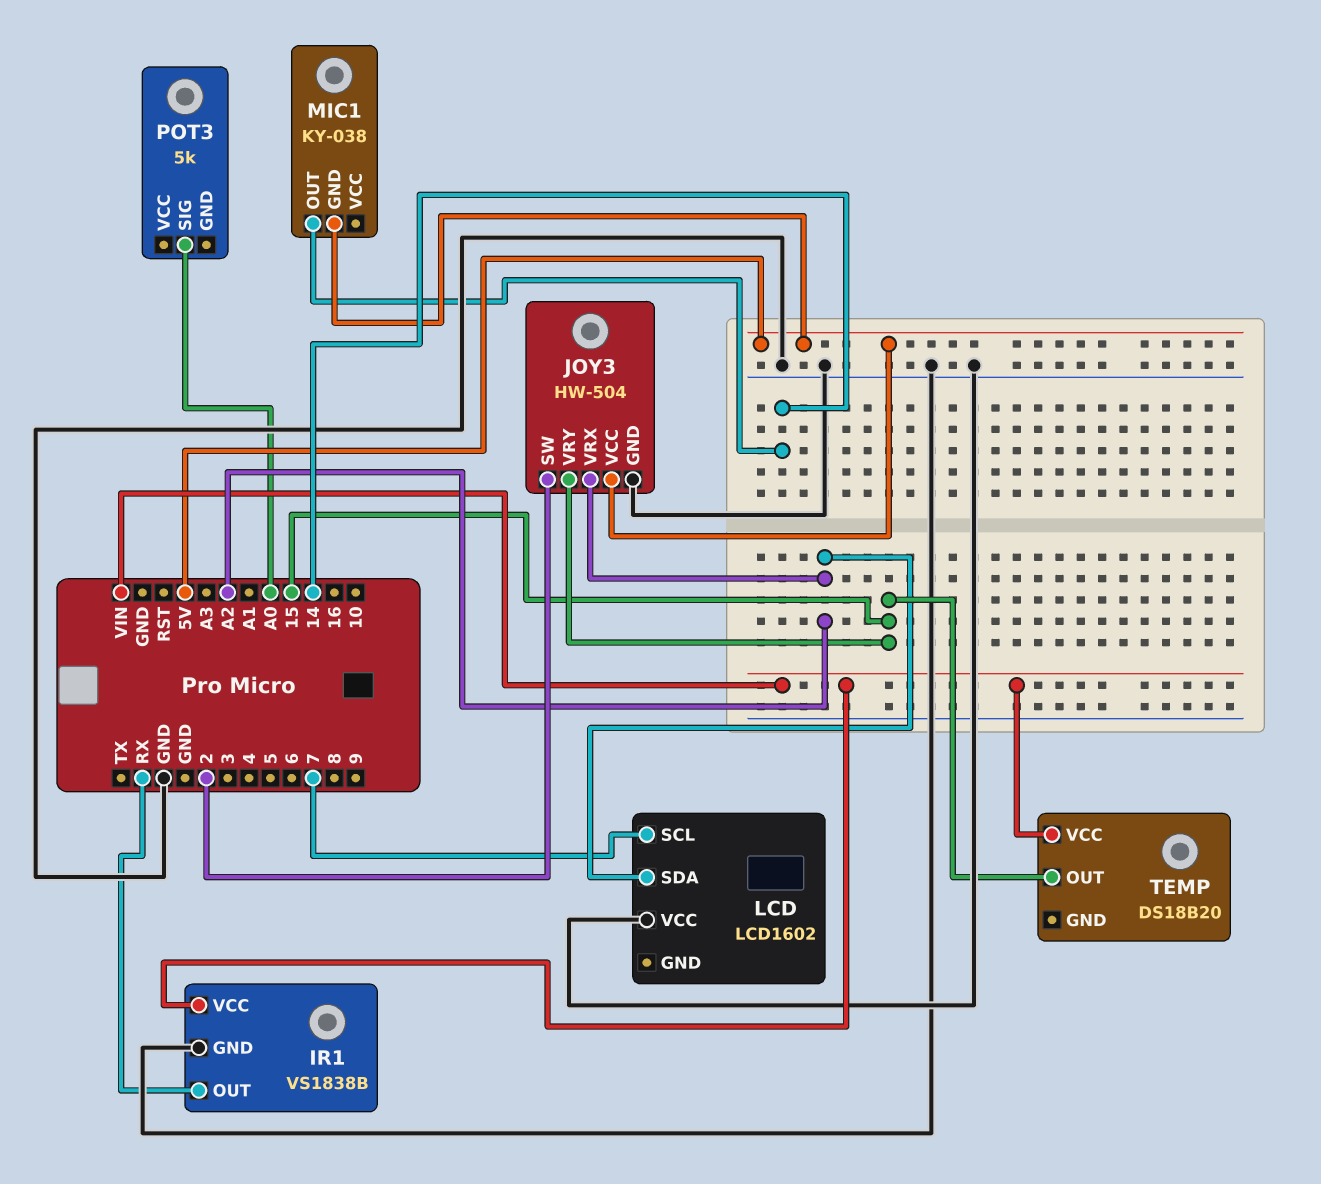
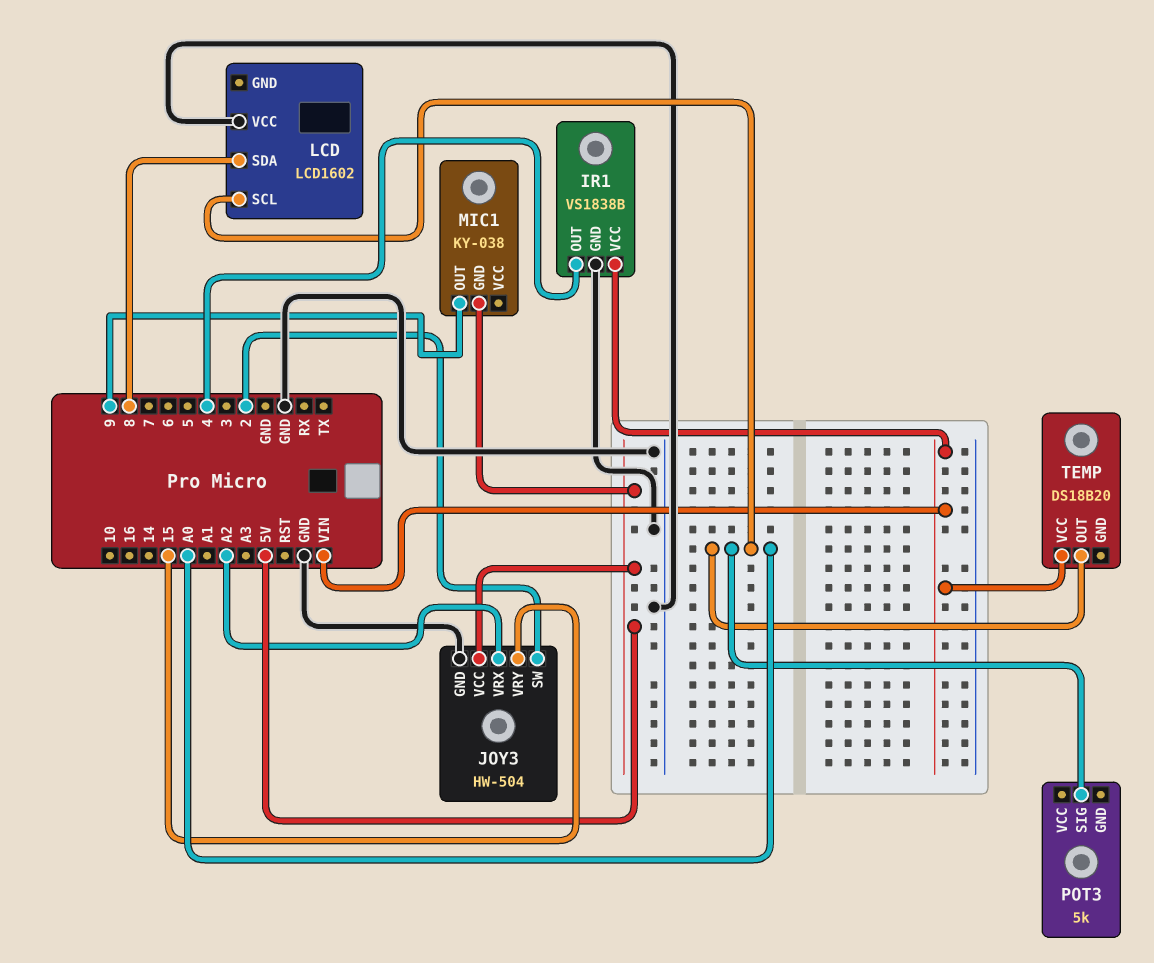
IR1 pin OUT: RX -> 4
LCD pin SCL: 7 -> A0
LCD pin SDA: A2 -> 8
MIC1 pin OUT: 14 -> 9
TEMP pin OUT: 15 -> A0

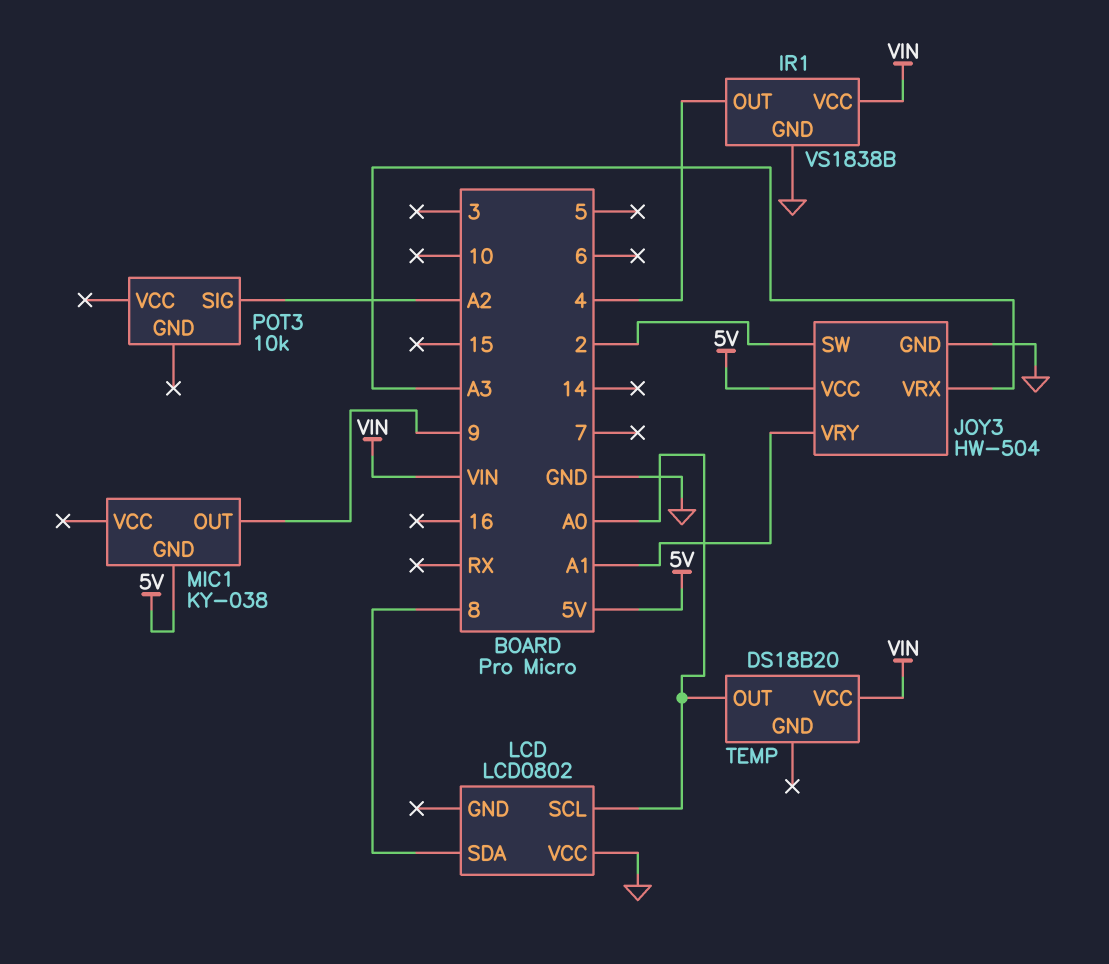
JOY3 pin VRX: A2 -> A3
JOY3 pin VRY: 15 -> A1
LCD: LCD1602 -> LCD0802
POT3: 5k -> 10k
POT3 pin SIG: A0 -> A2

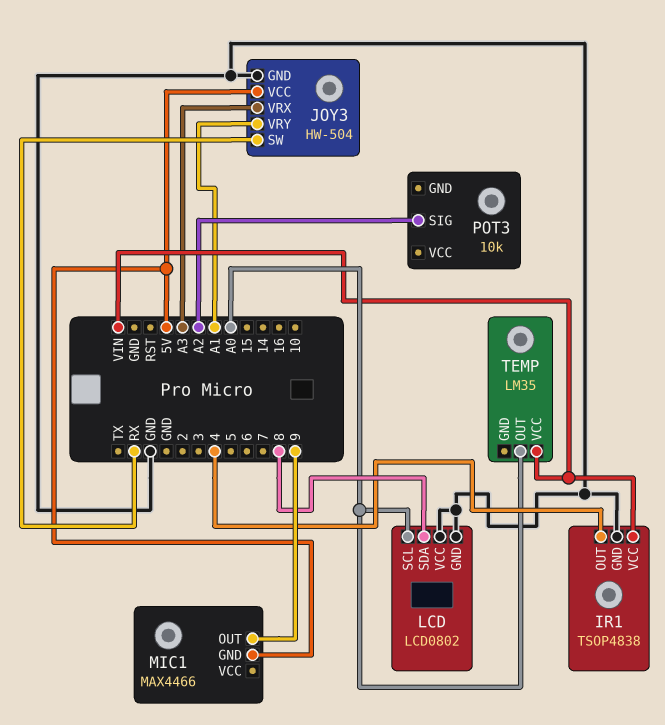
IR1: VS1838B -> TSOP4838
JOY3 pin SW: 2 -> RX
LCD pin GND: none -> GND
MIC1: KY-038 -> MAX4466
TEMP: DS18B20 -> LM35

